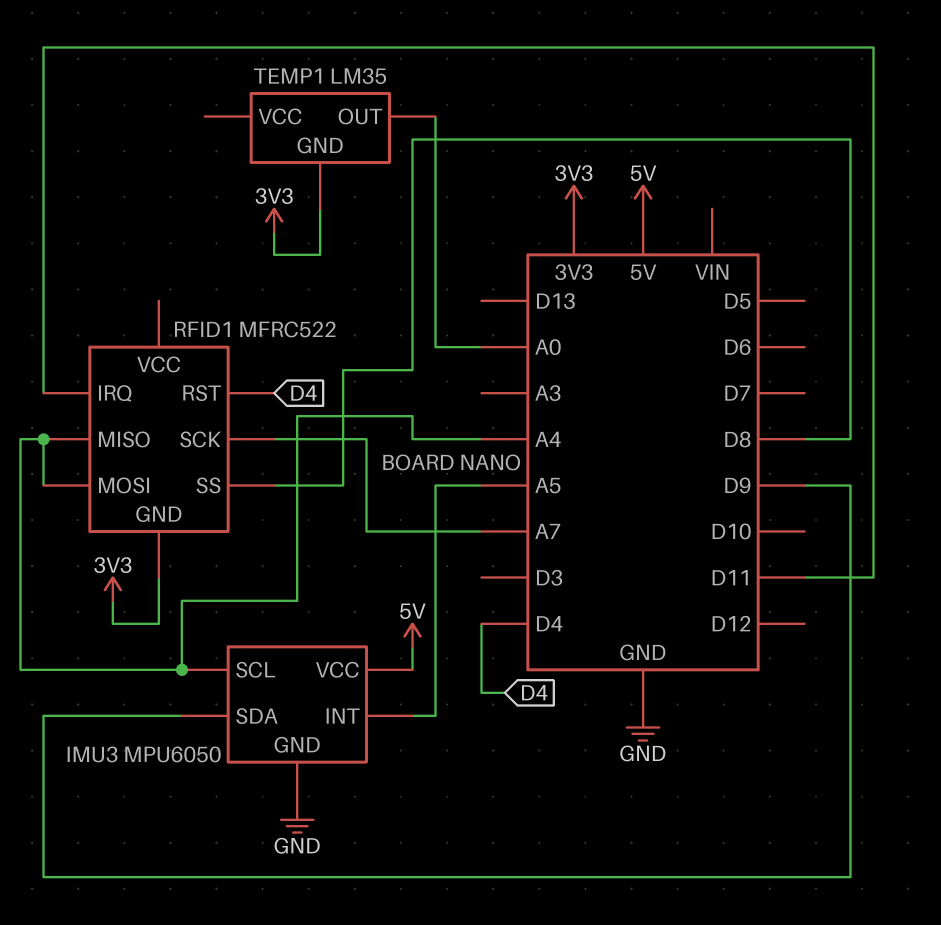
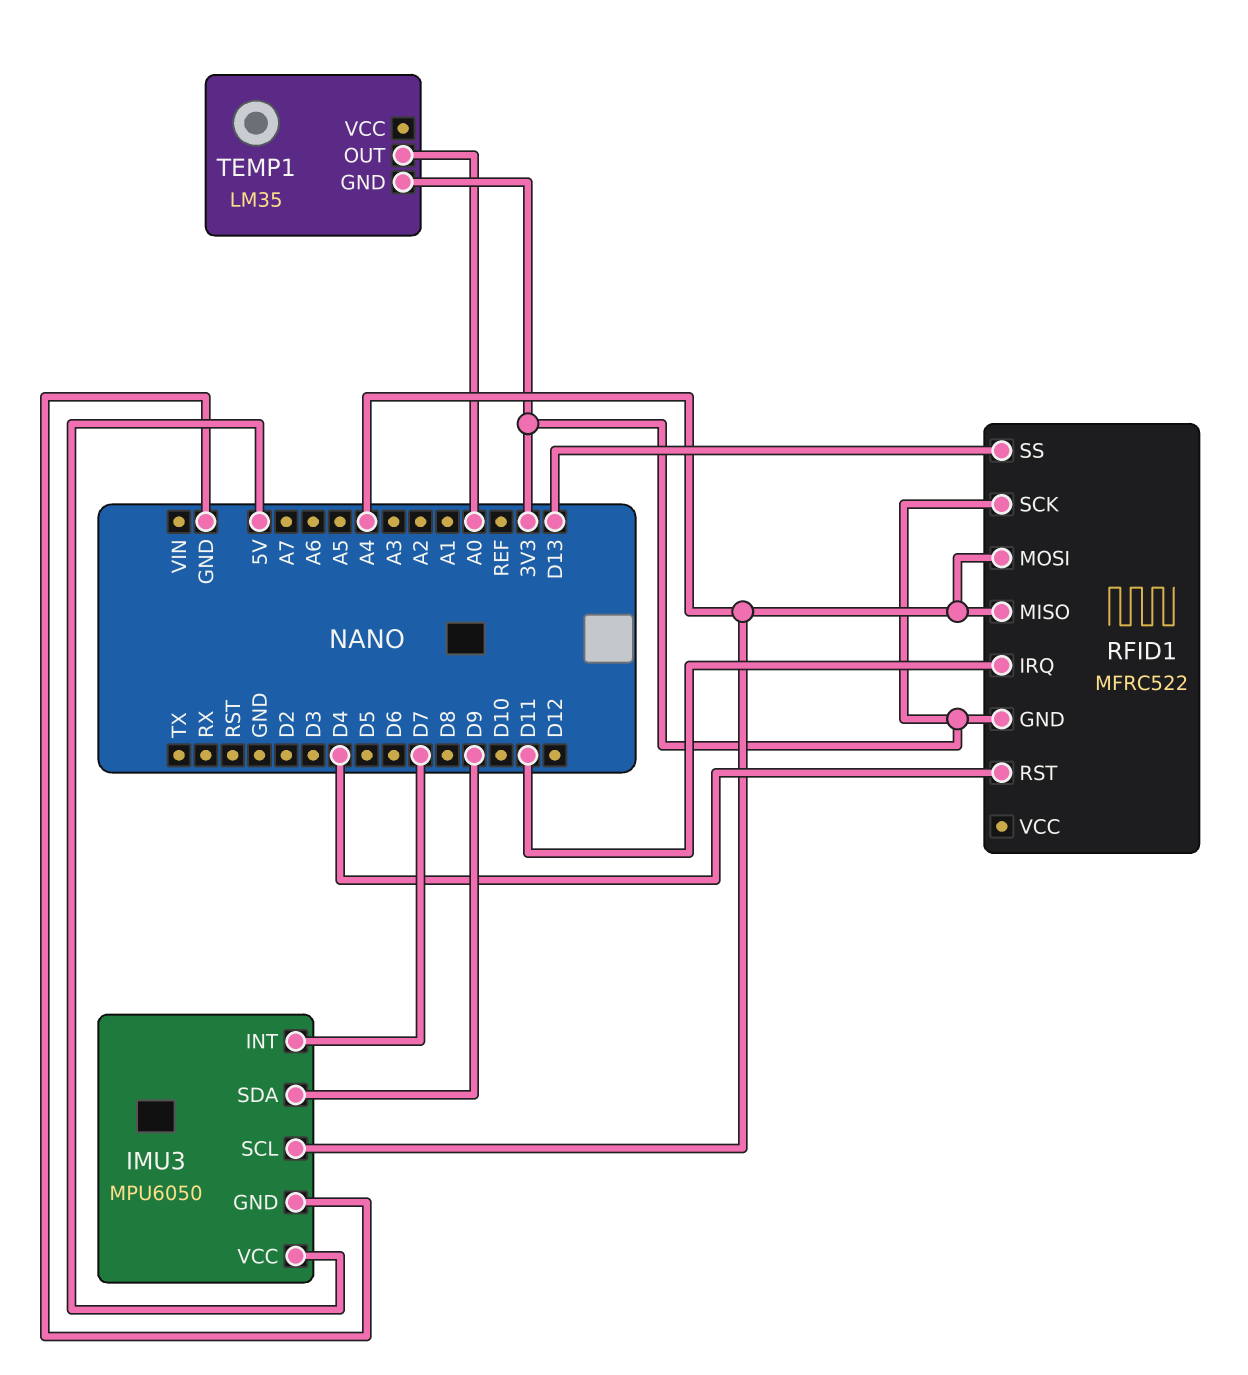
IMU3 pin INT: A5 -> D7
RFID1 pin SCK: A7 -> 3V3
RFID1 pin SS: D8 -> D13

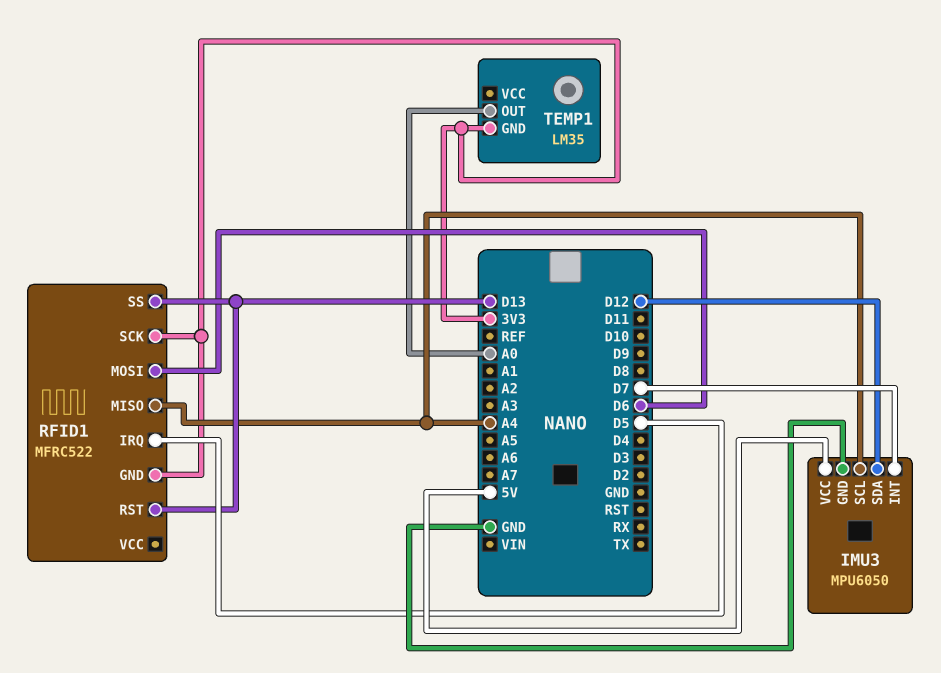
IMU3 pin SDA: D9 -> D12
RFID1 pin IRQ: D11 -> D5
RFID1 pin MOSI: A4 -> D6
RFID1 pin RST: D4 -> D13

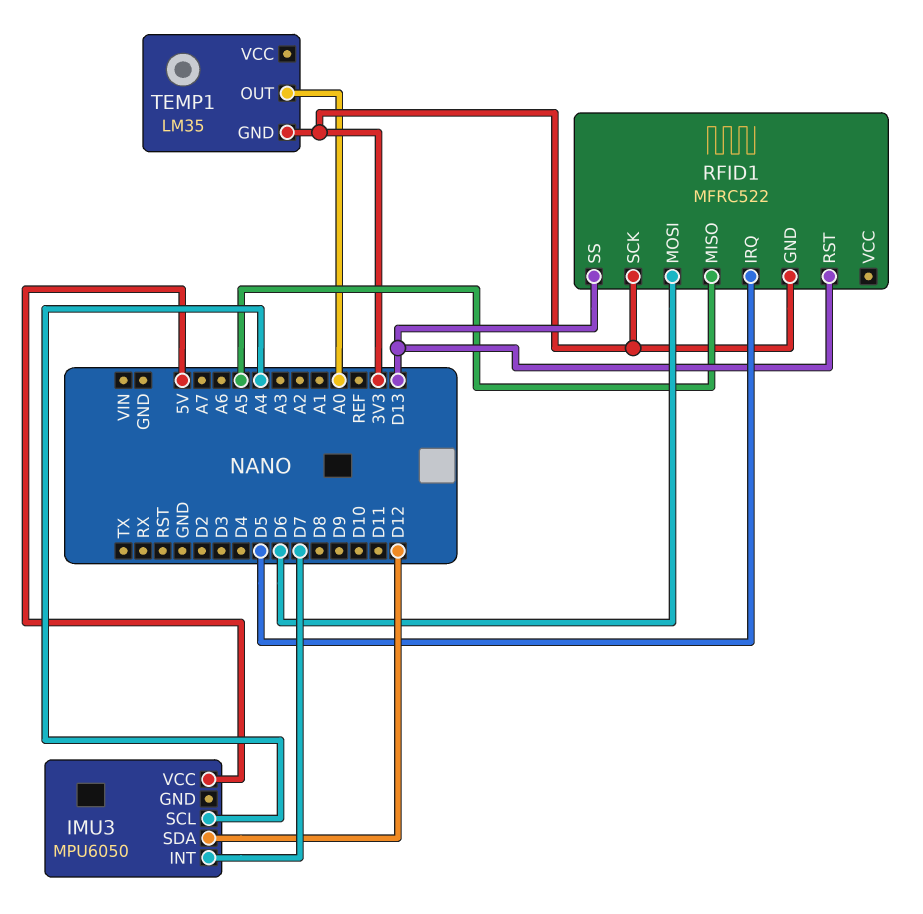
IMU3 pin GND: GND -> none
RFID1 pin MISO: A4 -> A5

